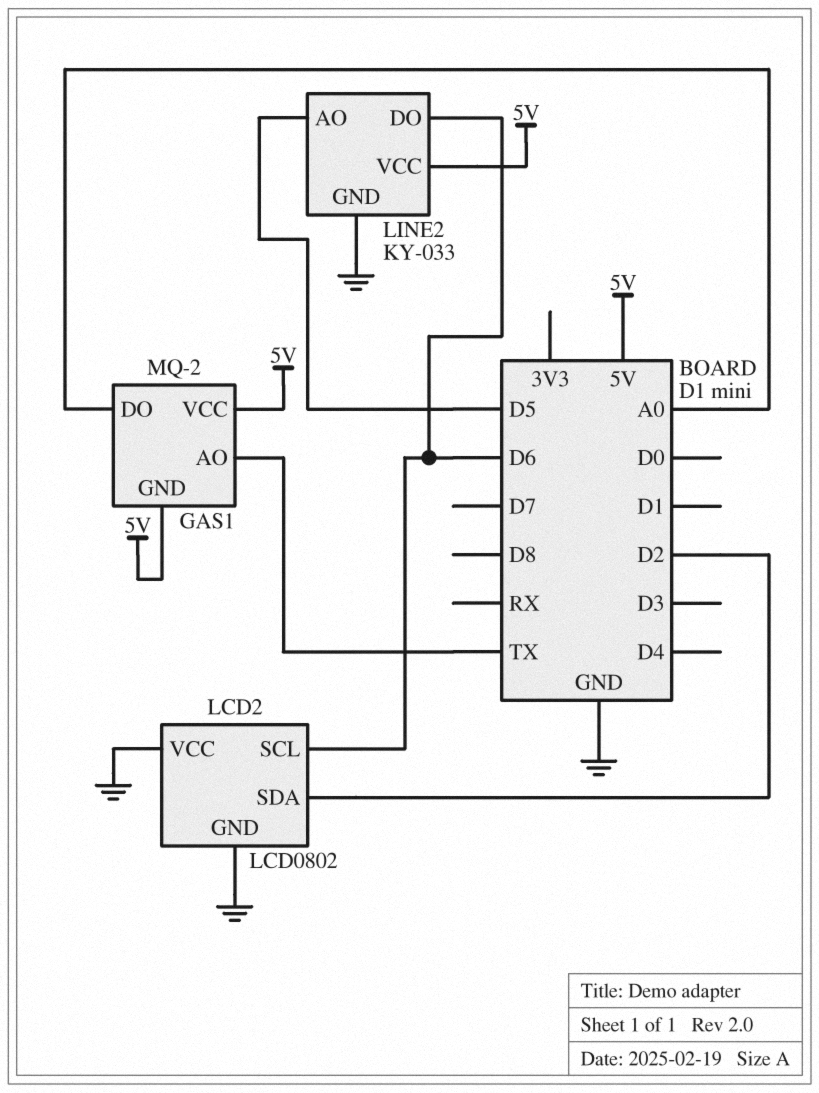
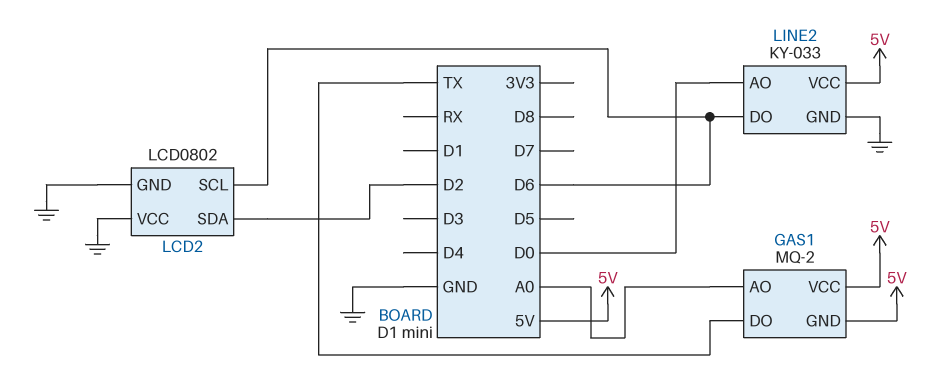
GAS1 pin AO: TX -> A0
GAS1 pin DO: A0 -> TX
LINE2 pin AO: D5 -> D0

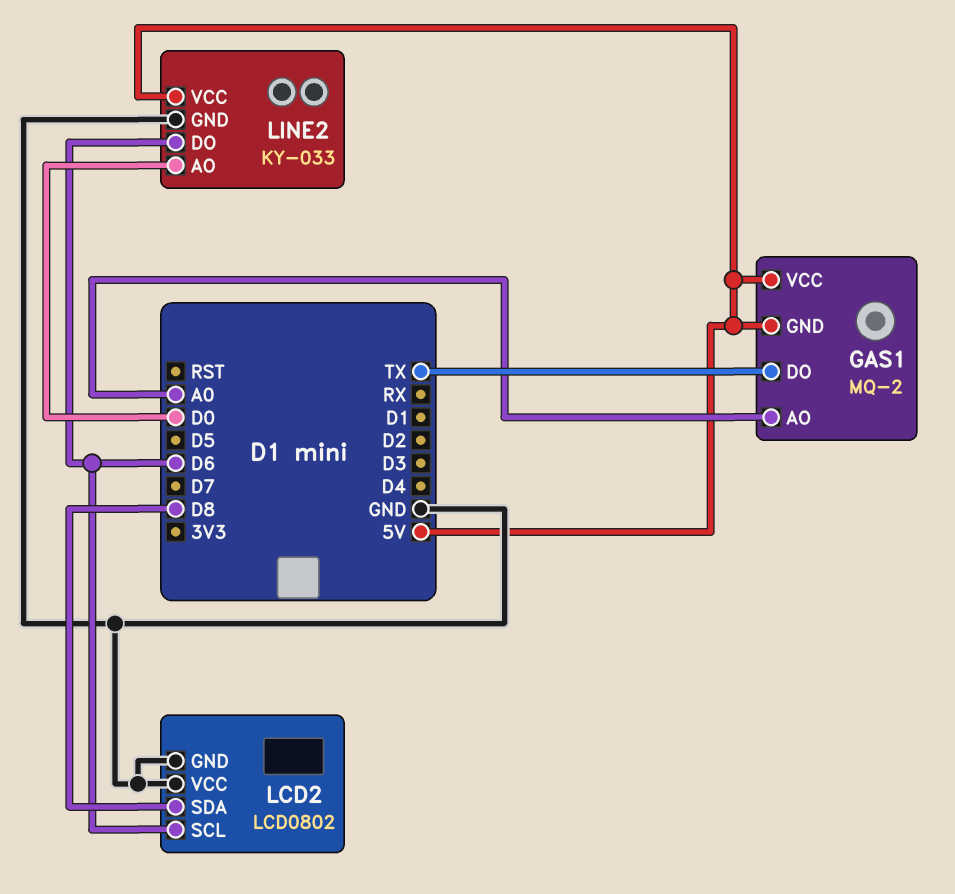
LCD2 pin SDA: D2 -> D8

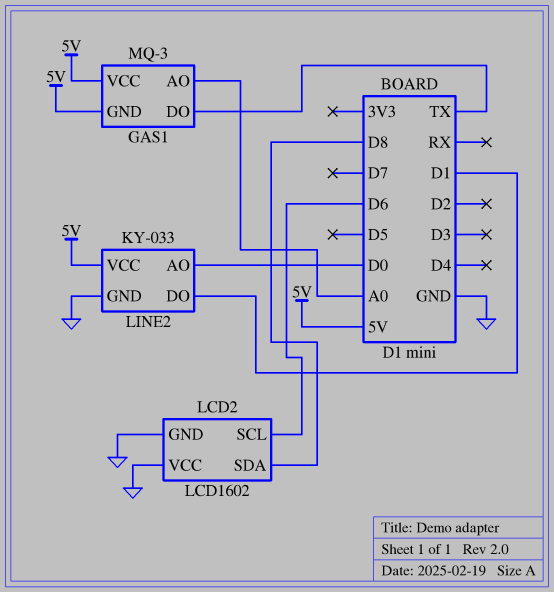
GAS1: MQ-2 -> MQ-3
LCD2: LCD0802 -> LCD1602
LINE2 pin DO: D6 -> D1

